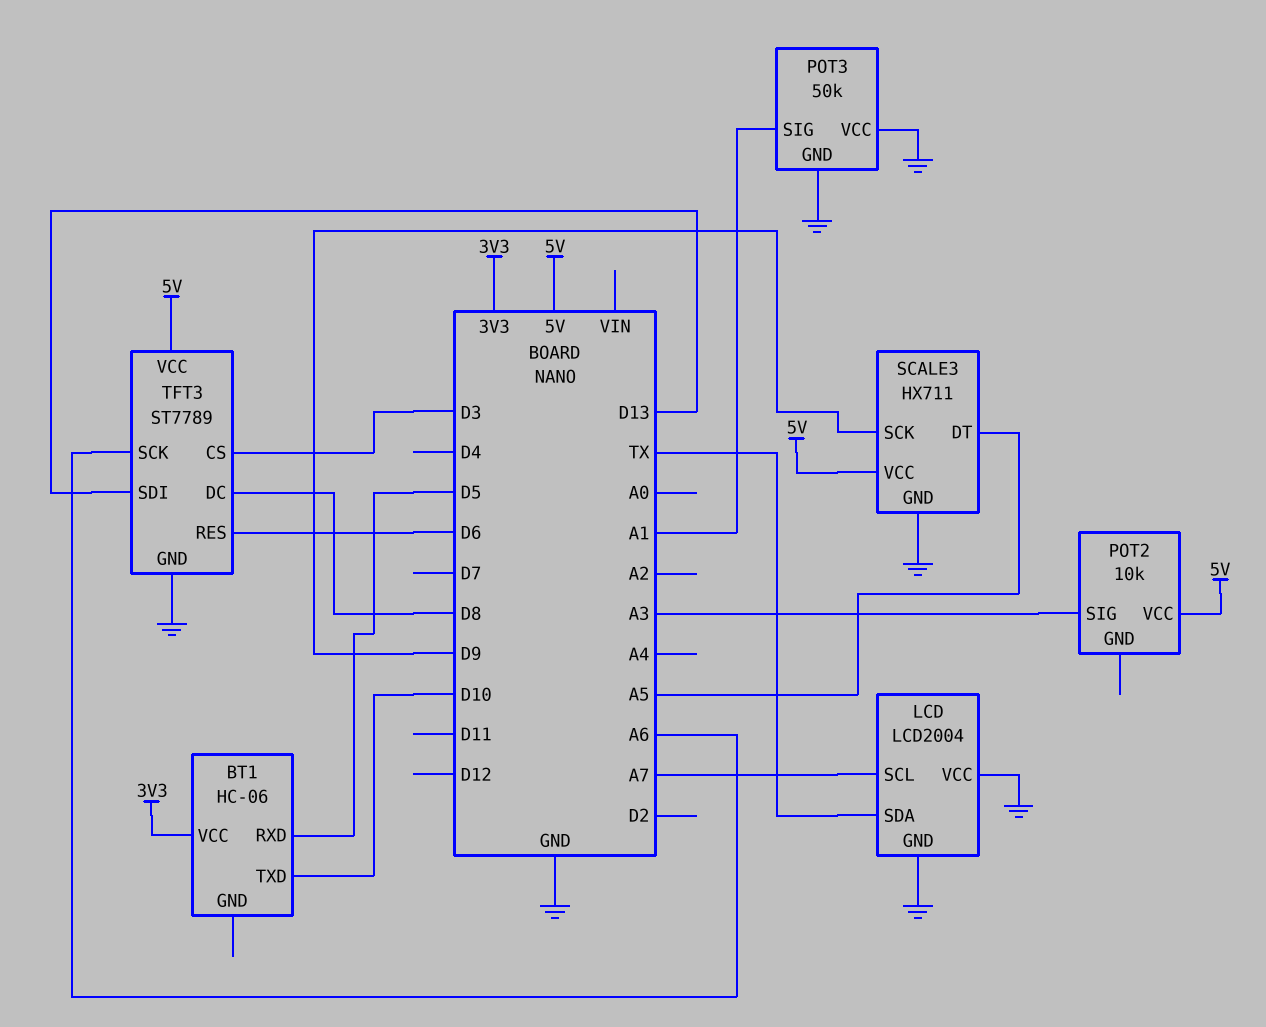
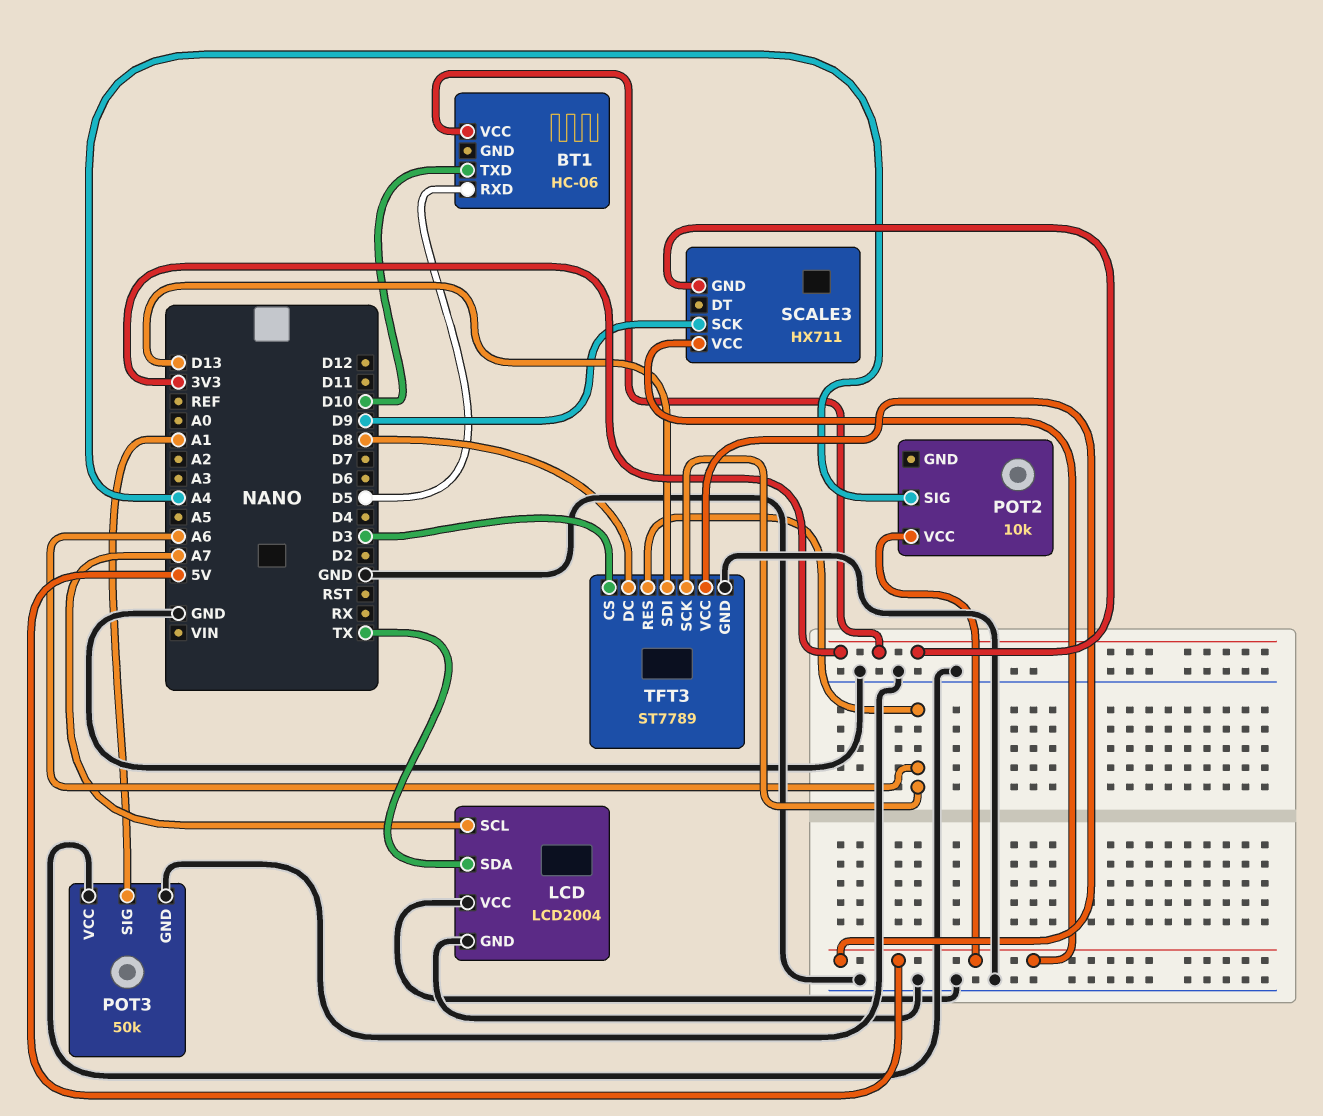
POT2 pin SIG: A3 -> A4
SCALE3 pin DT: A5 -> none
SCALE3 pin GND: GND -> 3V3
TFT3 pin RES: D6 -> A6

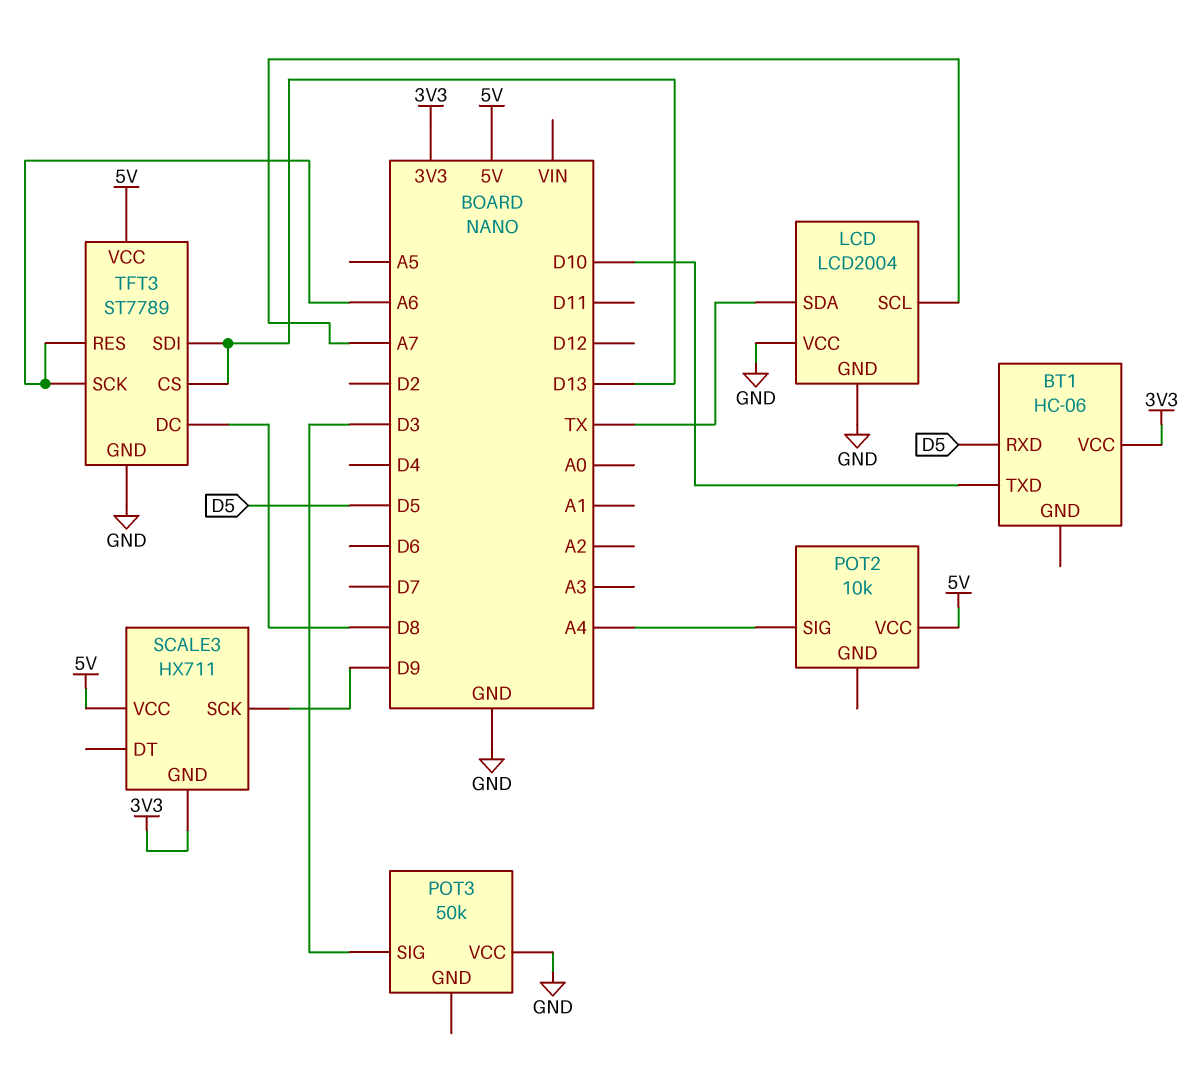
POT3 pin GND: GND -> none
POT3 pin SIG: A1 -> D3
TFT3 pin CS: D3 -> D13

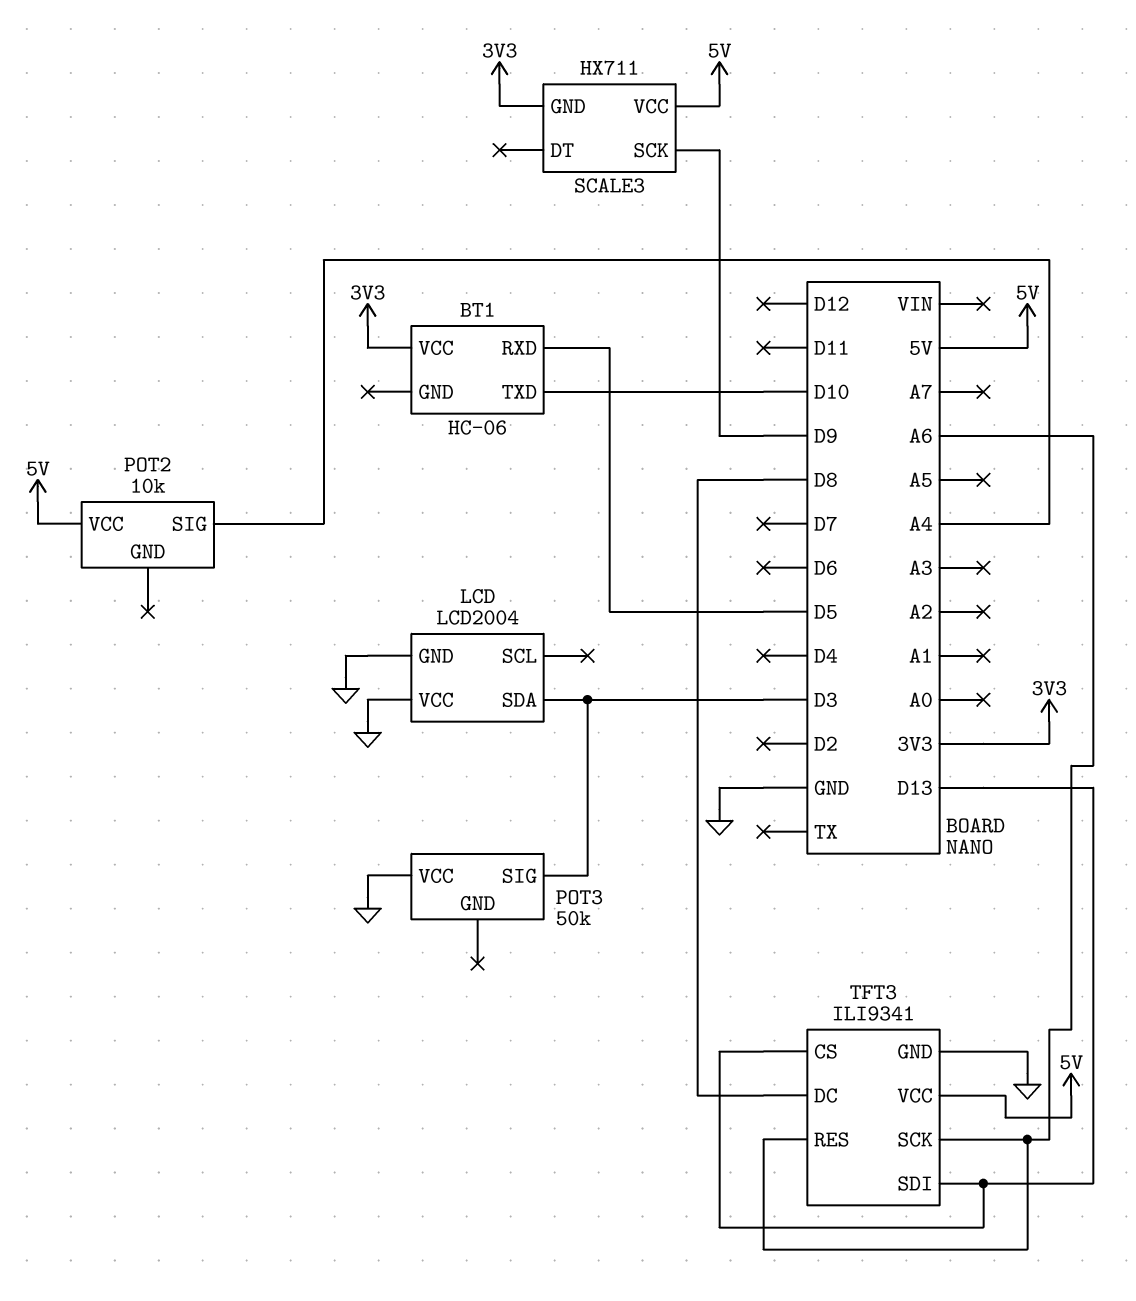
LCD pin SCL: A7 -> none
LCD pin SDA: TX -> D3
TFT3: ST7789 -> ILI9341

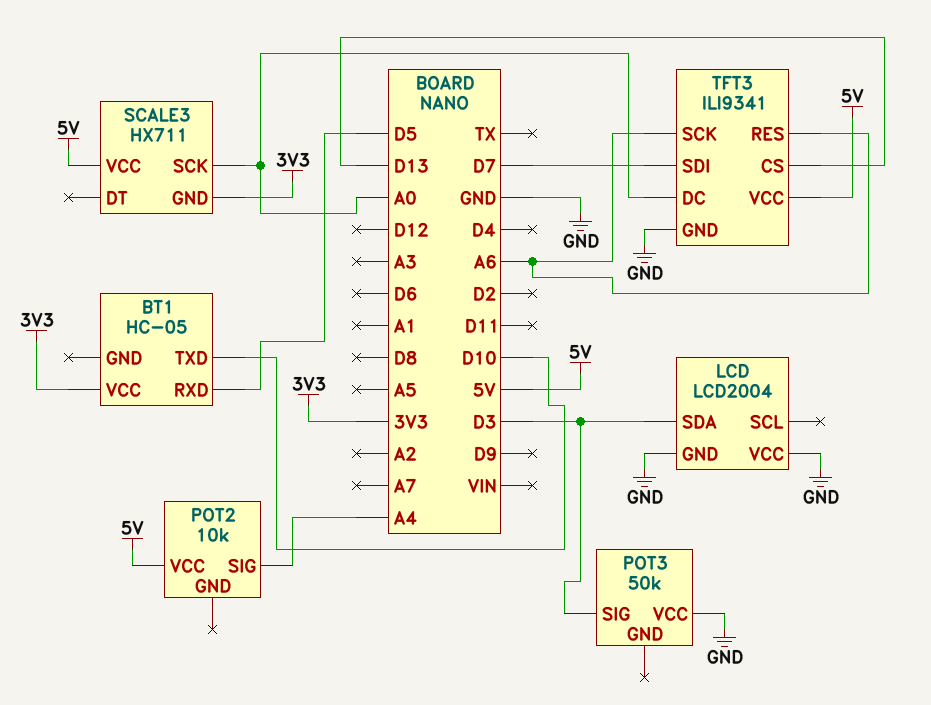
BT1: HC-06 -> HC-05
SCALE3 pin SCK: D9 -> A0
TFT3 pin DC: D8 -> A0
TFT3 pin SDI: D13 -> D7

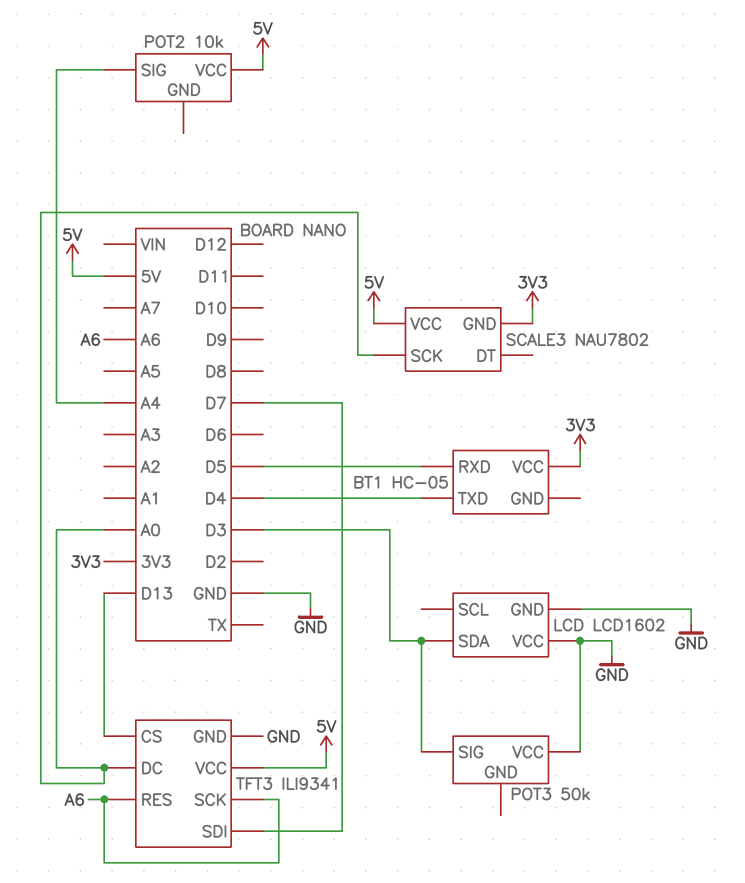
BT1 pin TXD: D10 -> D4
LCD: LCD2004 -> LCD1602
SCALE3: HX711 -> NAU7802

